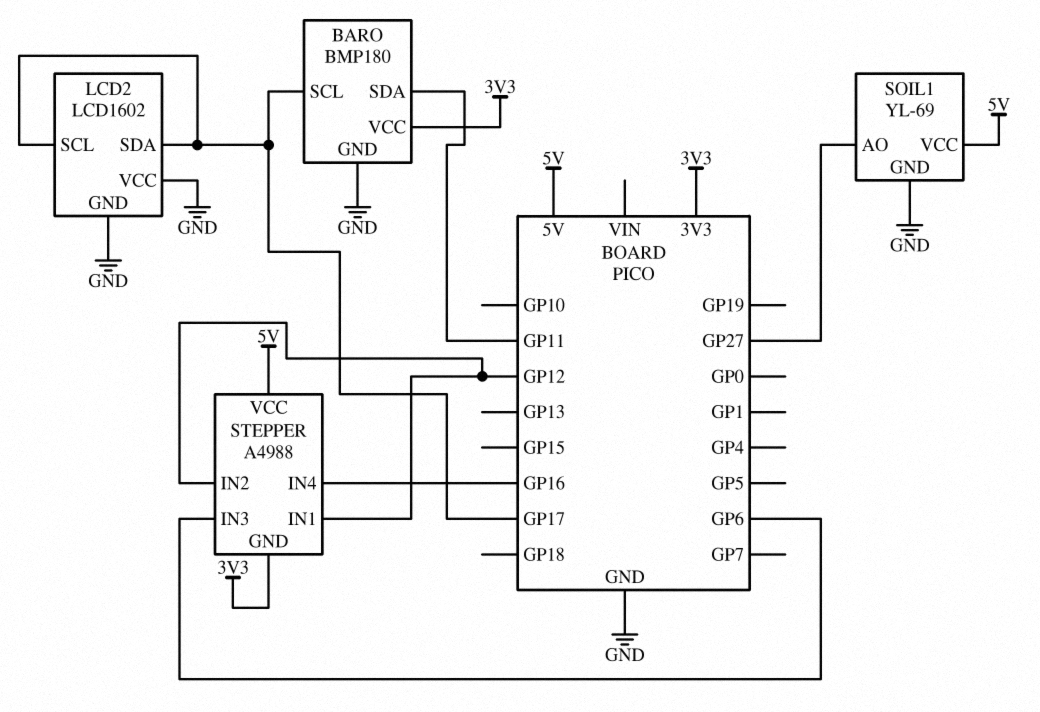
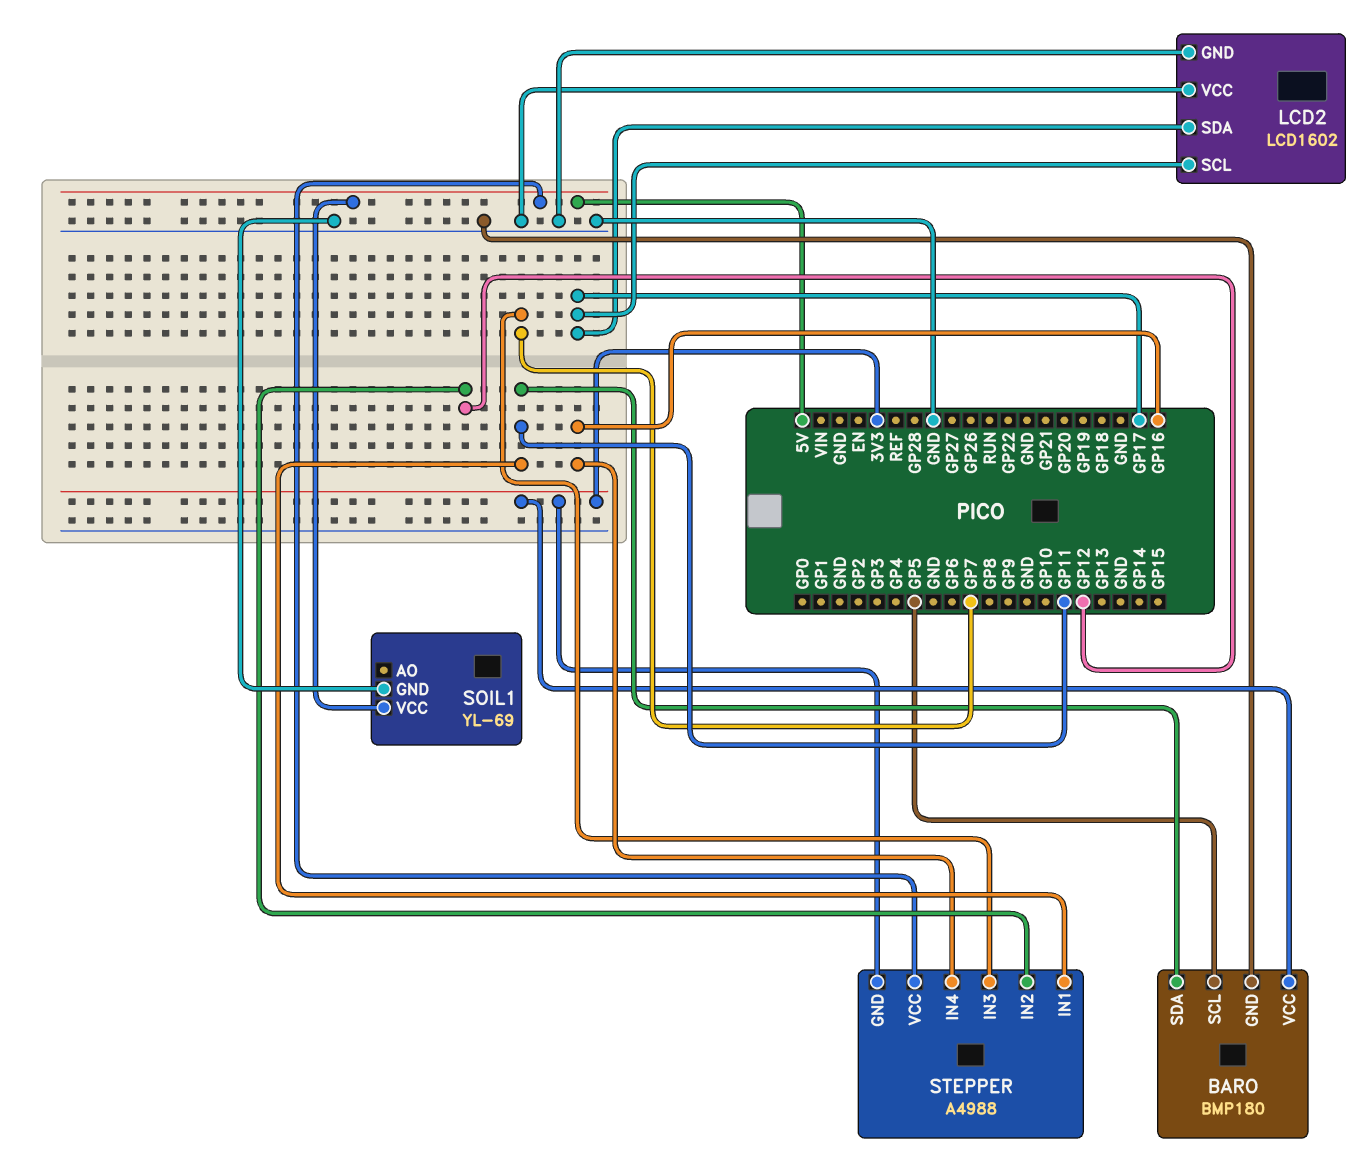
BARO pin SCL: GP17 -> GP5
SOIL1 pin AO: GP27 -> none
STEPPER pin IN1: GP12 -> GP11
STEPPER pin IN3: GP6 -> GP7

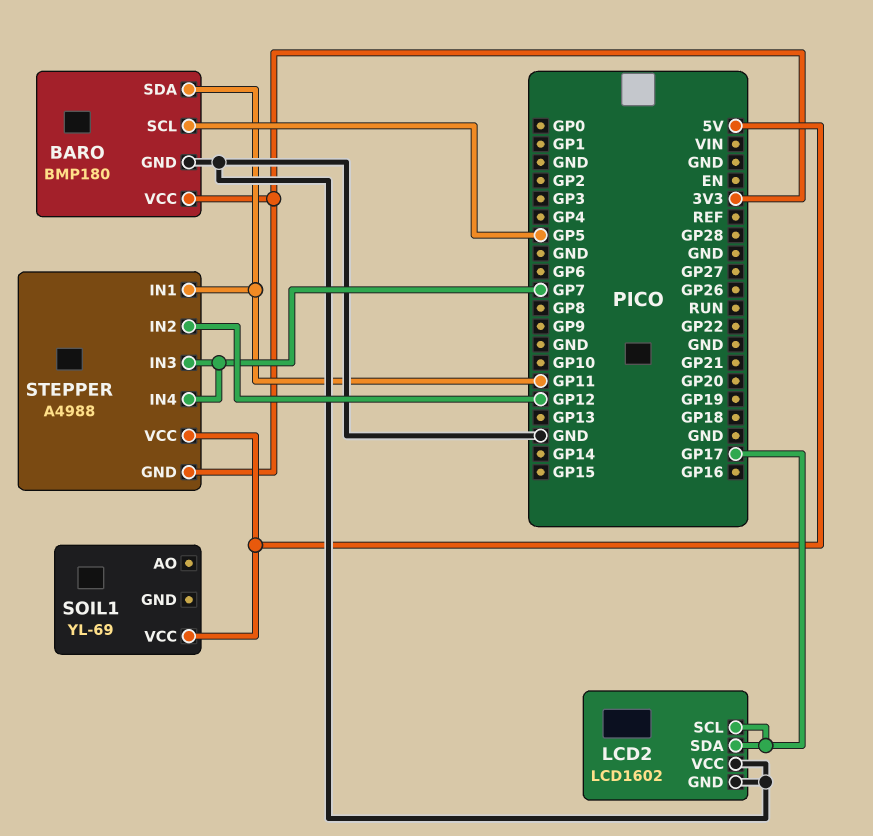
SOIL1 pin GND: GND -> none
STEPPER pin IN4: GP16 -> GP7

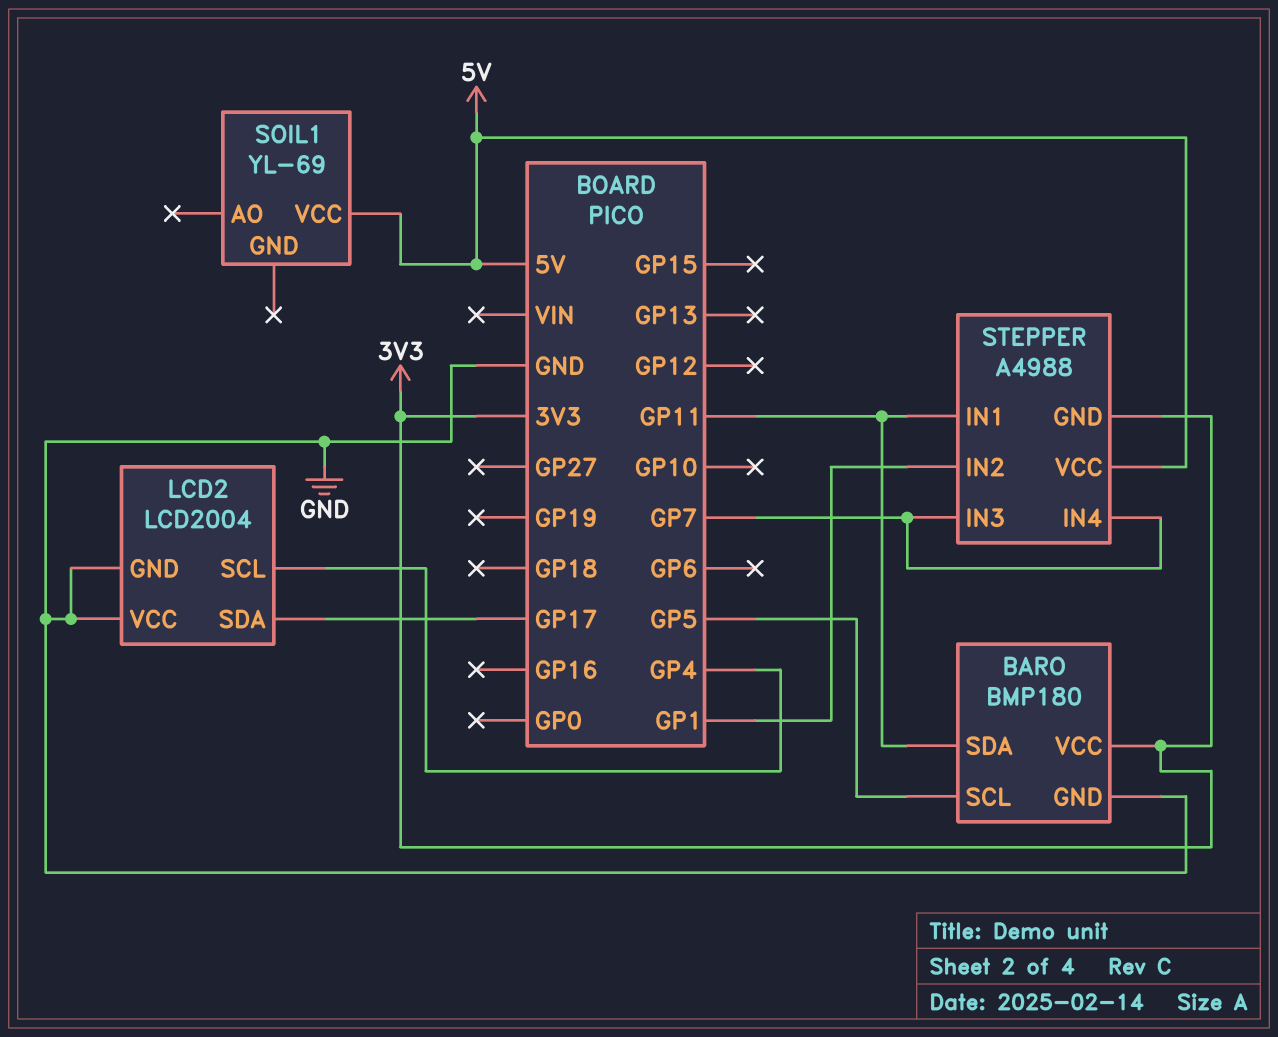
LCD2: LCD1602 -> LCD2004
LCD2 pin SCL: GP17 -> GP4
STEPPER pin IN2: GP12 -> GP1

